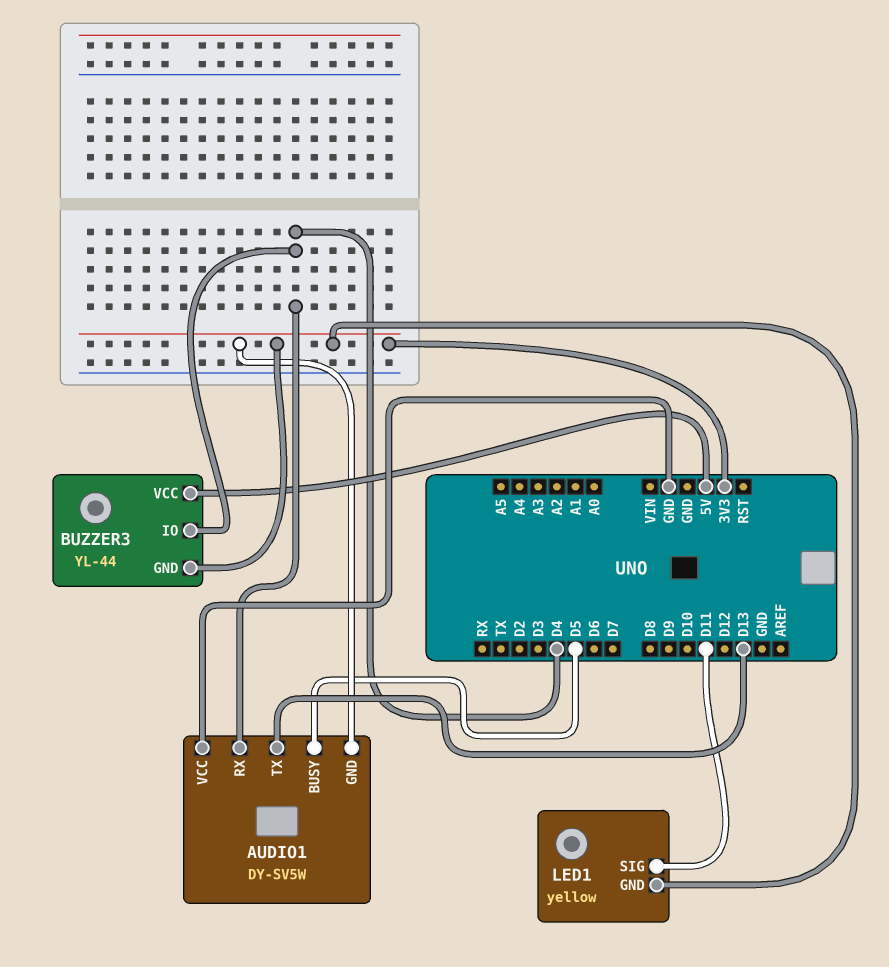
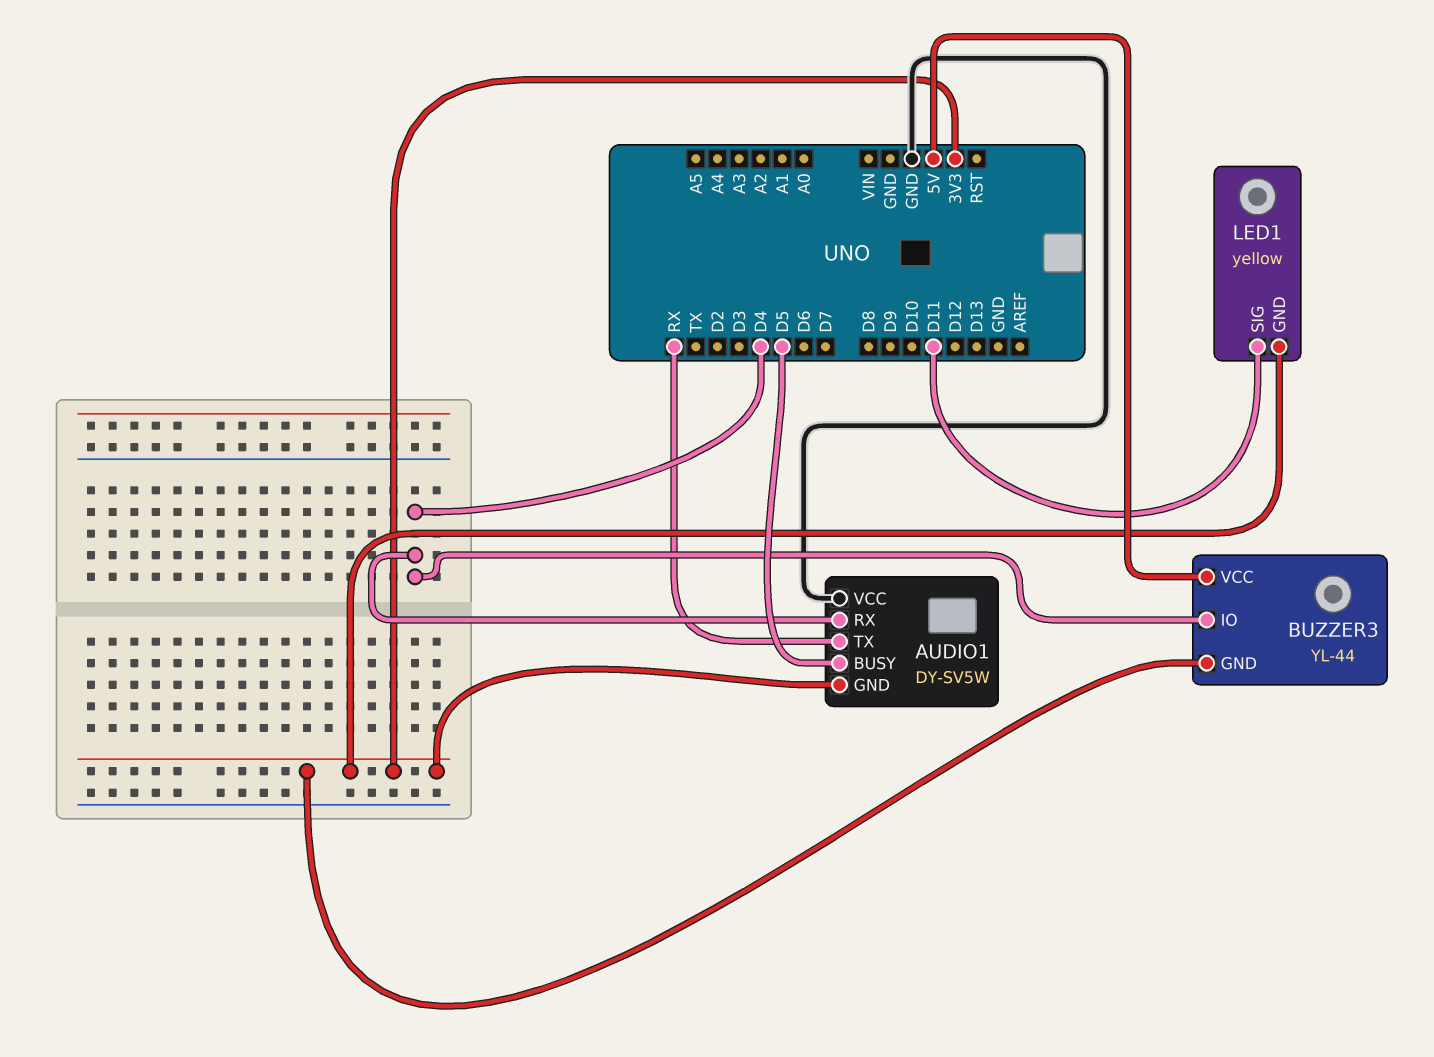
AUDIO1 pin TX: D13 -> RX

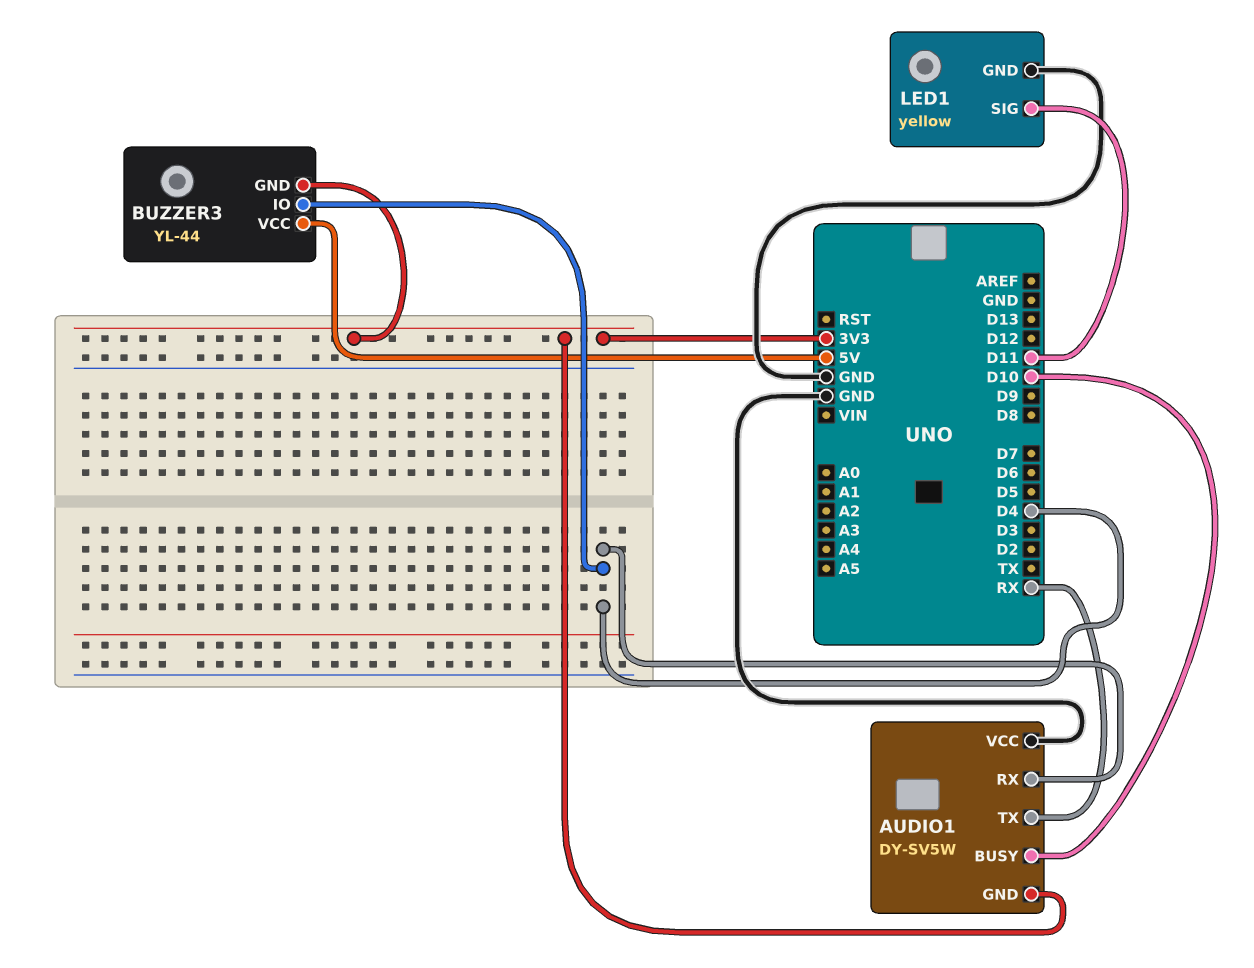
AUDIO1 pin BUSY: D5 -> D10
LED1 pin GND: 3V3 -> GND

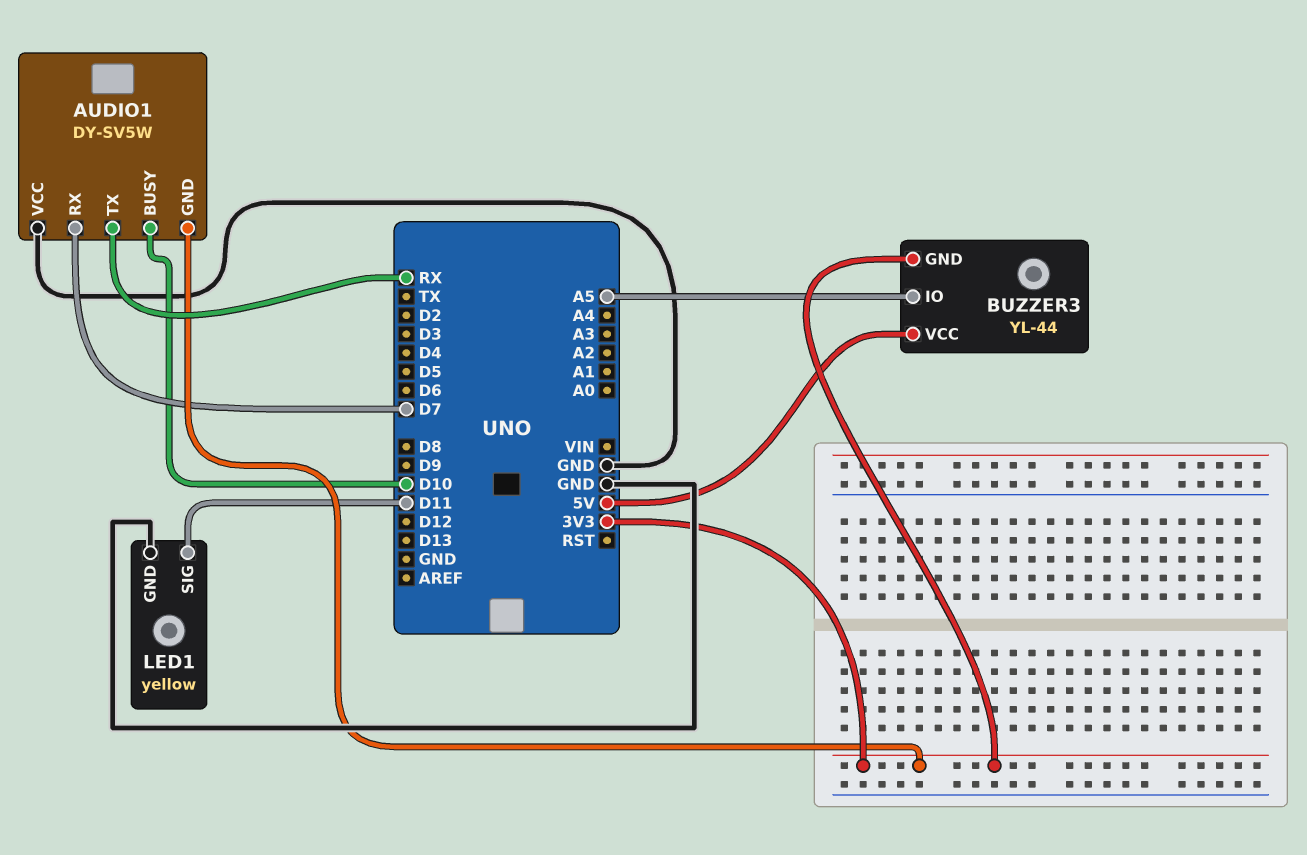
AUDIO1 pin RX: D4 -> D7
BUZZER3 pin IO: D4 -> A5

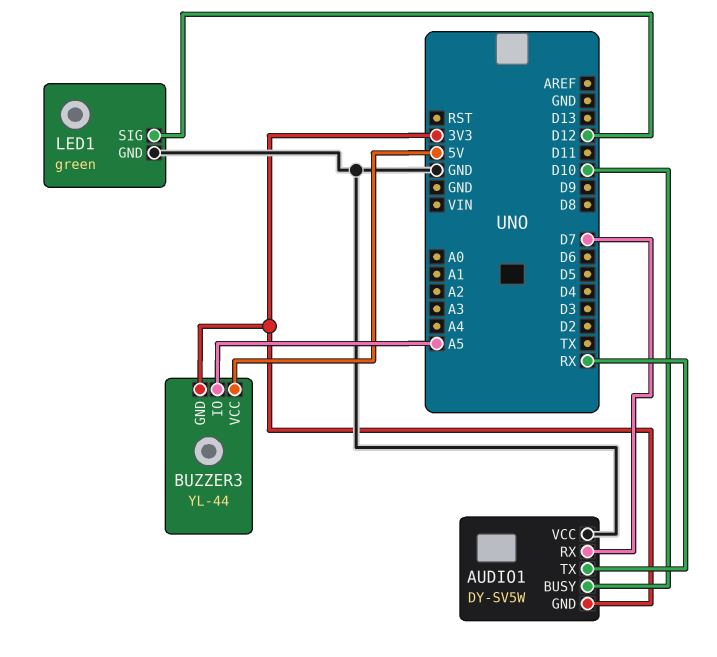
LED1: yellow -> green
LED1 pin SIG: D11 -> D12

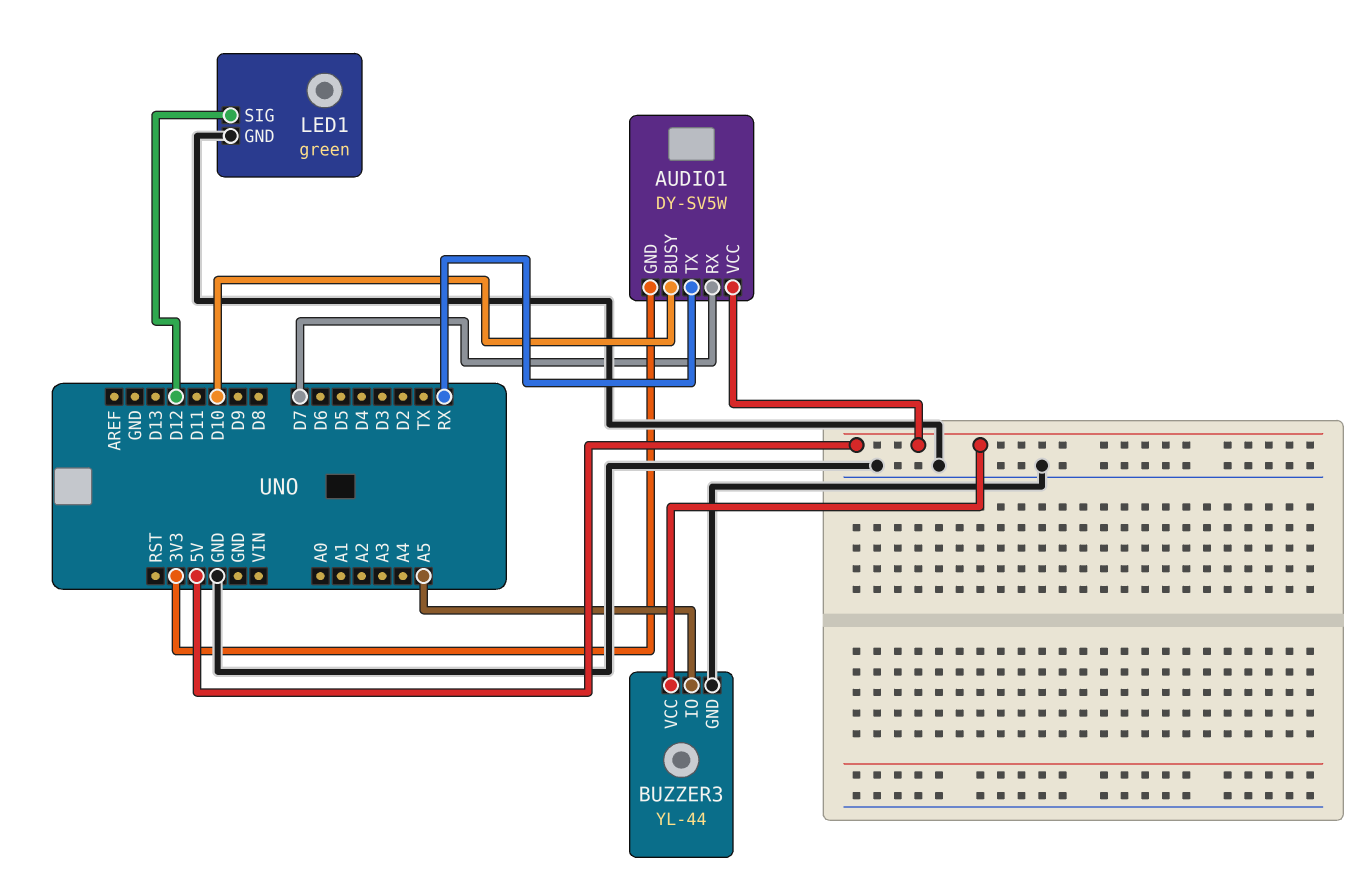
AUDIO1 pin VCC: GND -> 5V
BUZZER3 pin GND: 3V3 -> GND

